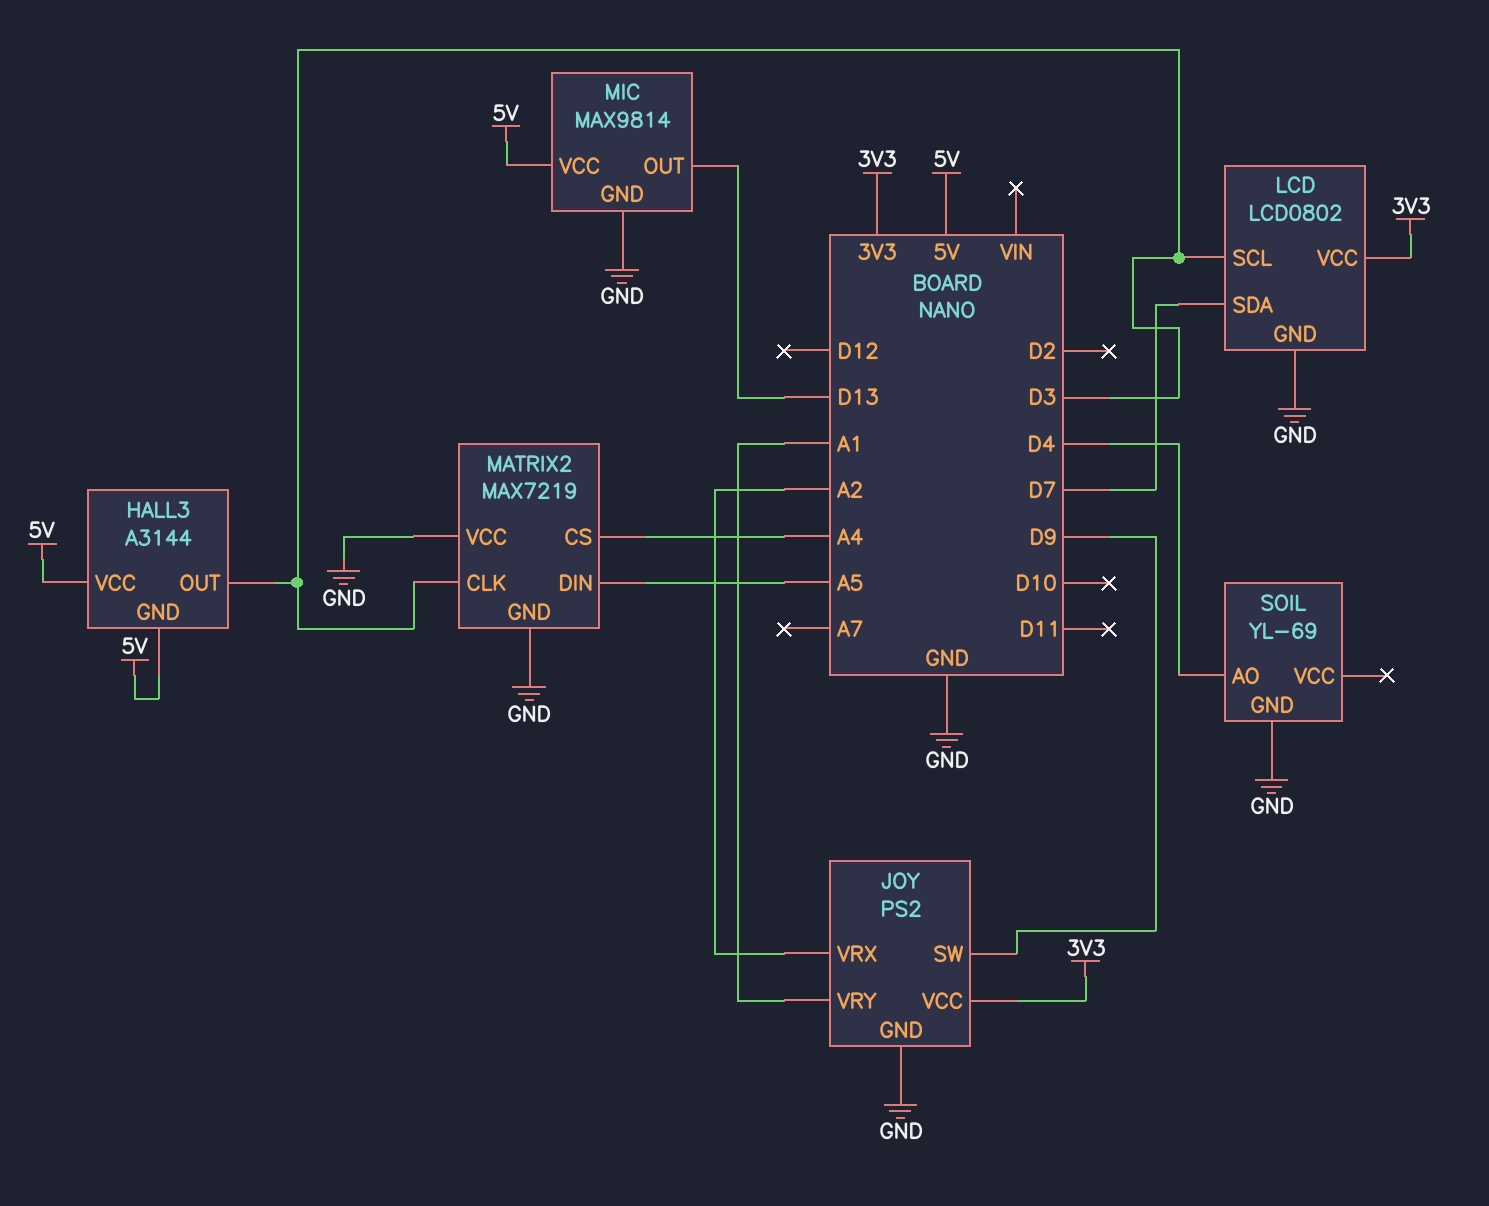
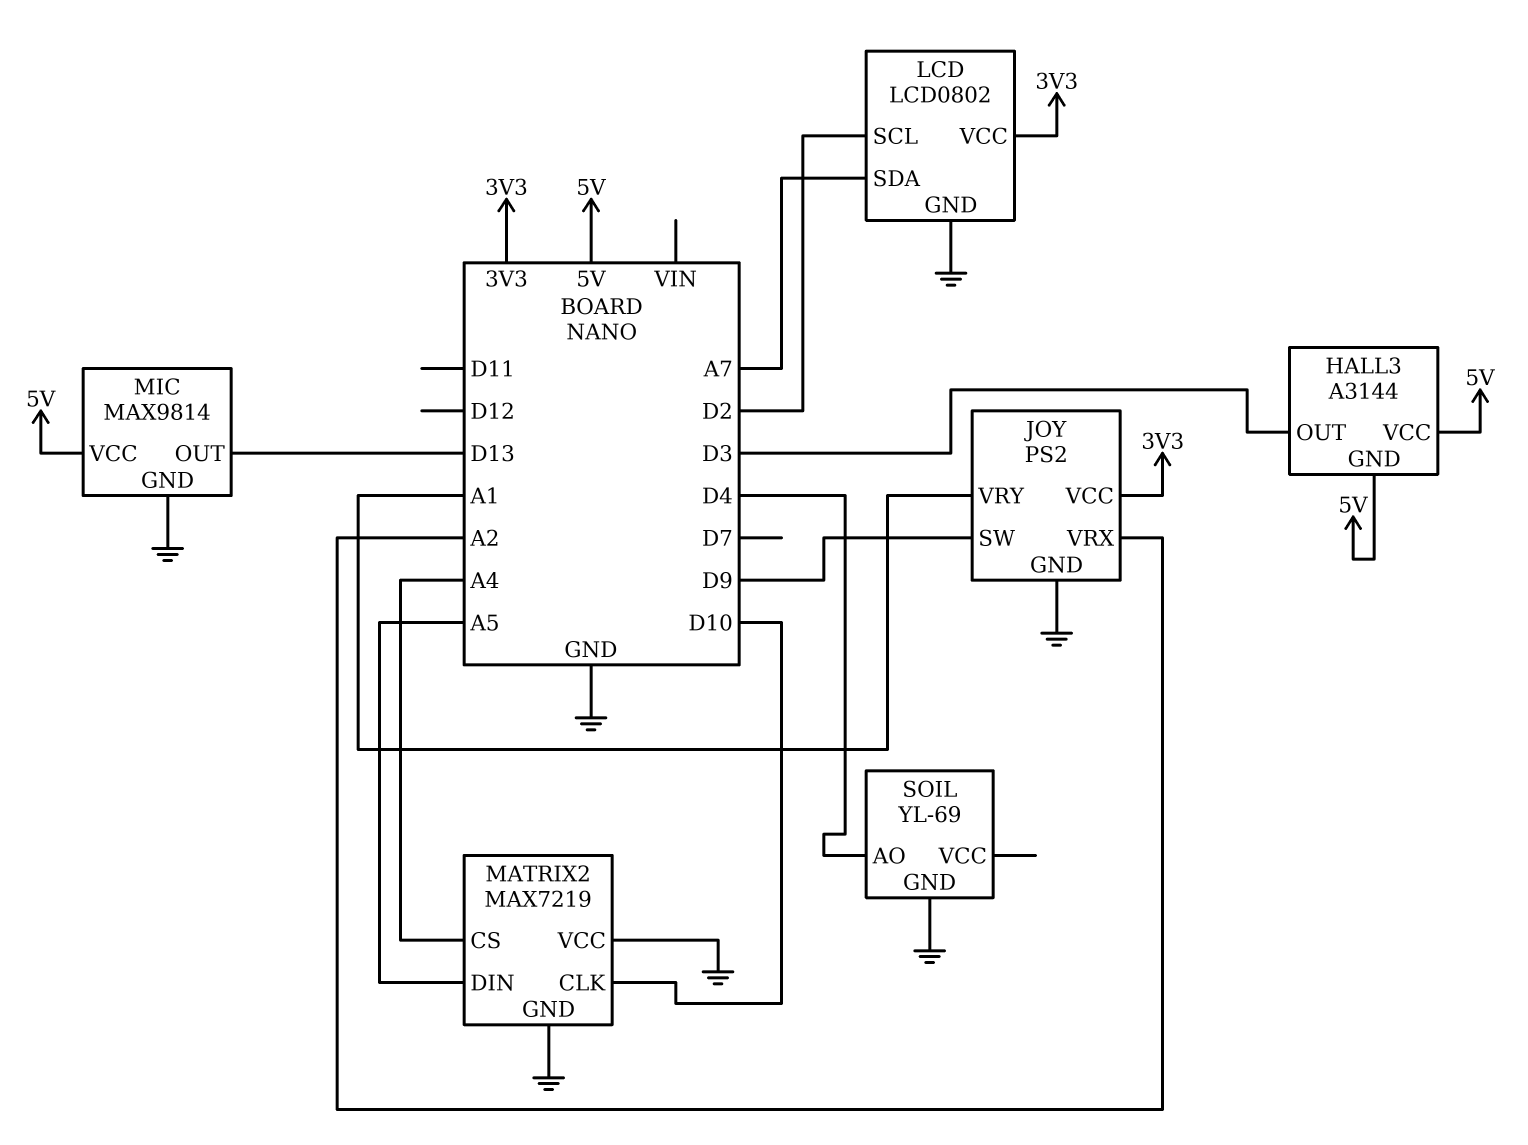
LCD pin SCL: D3 -> D2
LCD pin SDA: D7 -> A7
MATRIX2 pin CLK: D3 -> D10

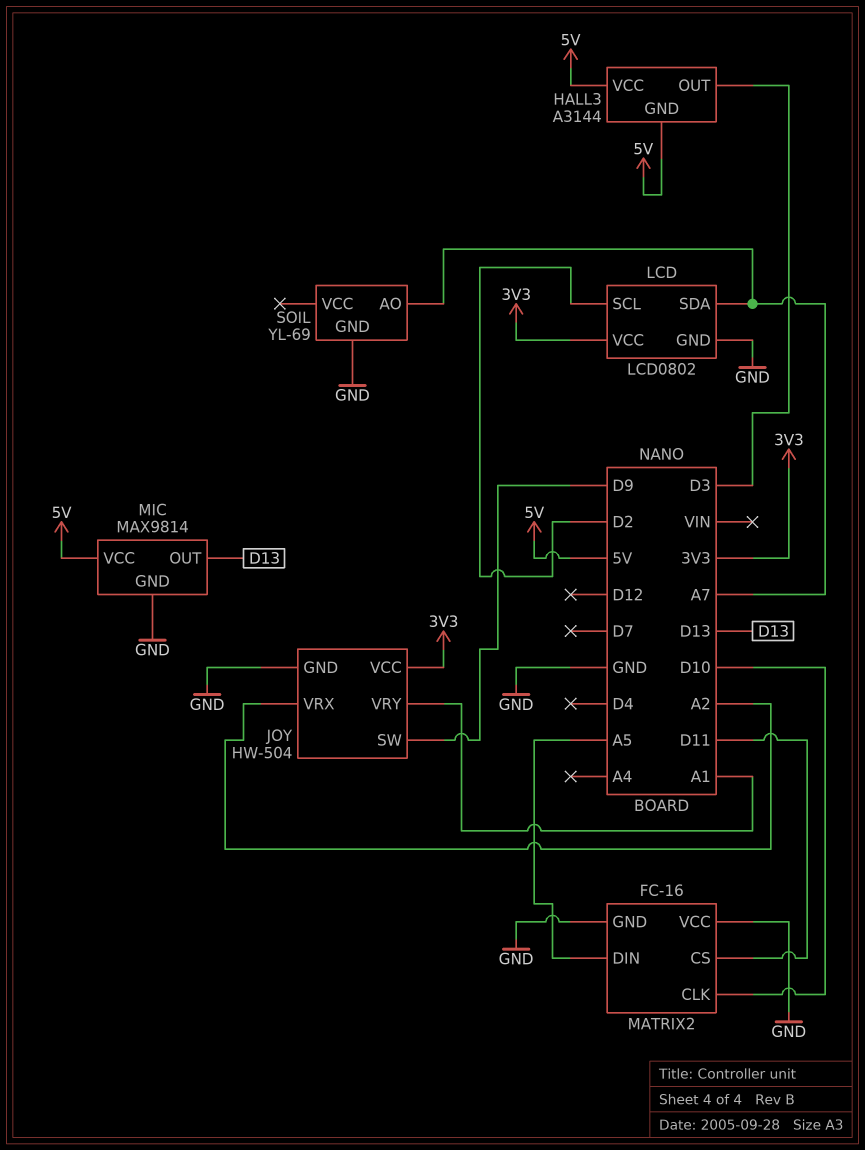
JOY: PS2 -> HW-504
MATRIX2: MAX7219 -> FC-16
MATRIX2 pin CS: A4 -> D11
SOIL pin AO: D4 -> A7

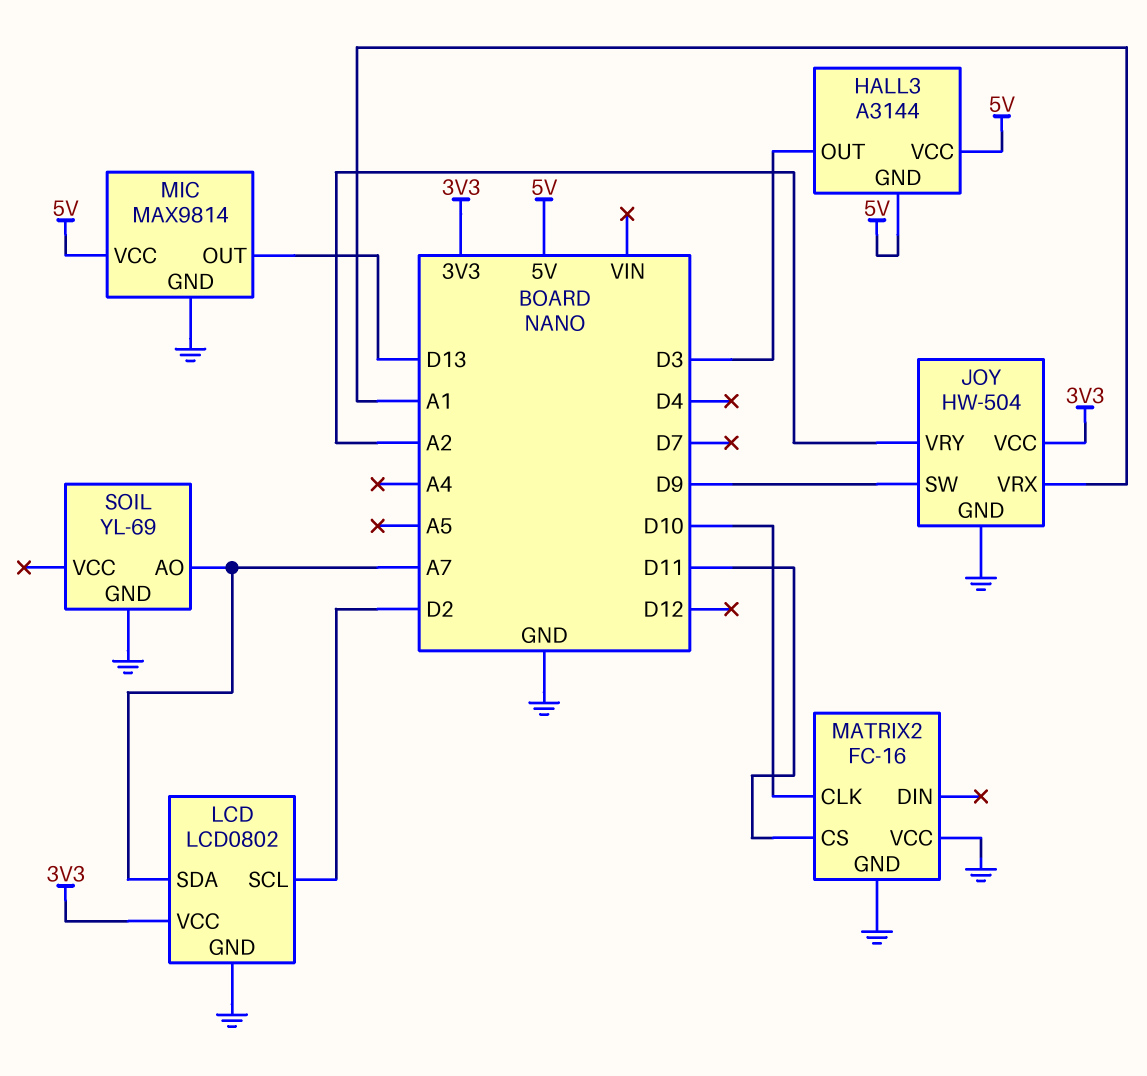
JOY pin VRX: A2 -> A1
JOY pin VRY: A1 -> A2
MATRIX2 pin DIN: A5 -> none

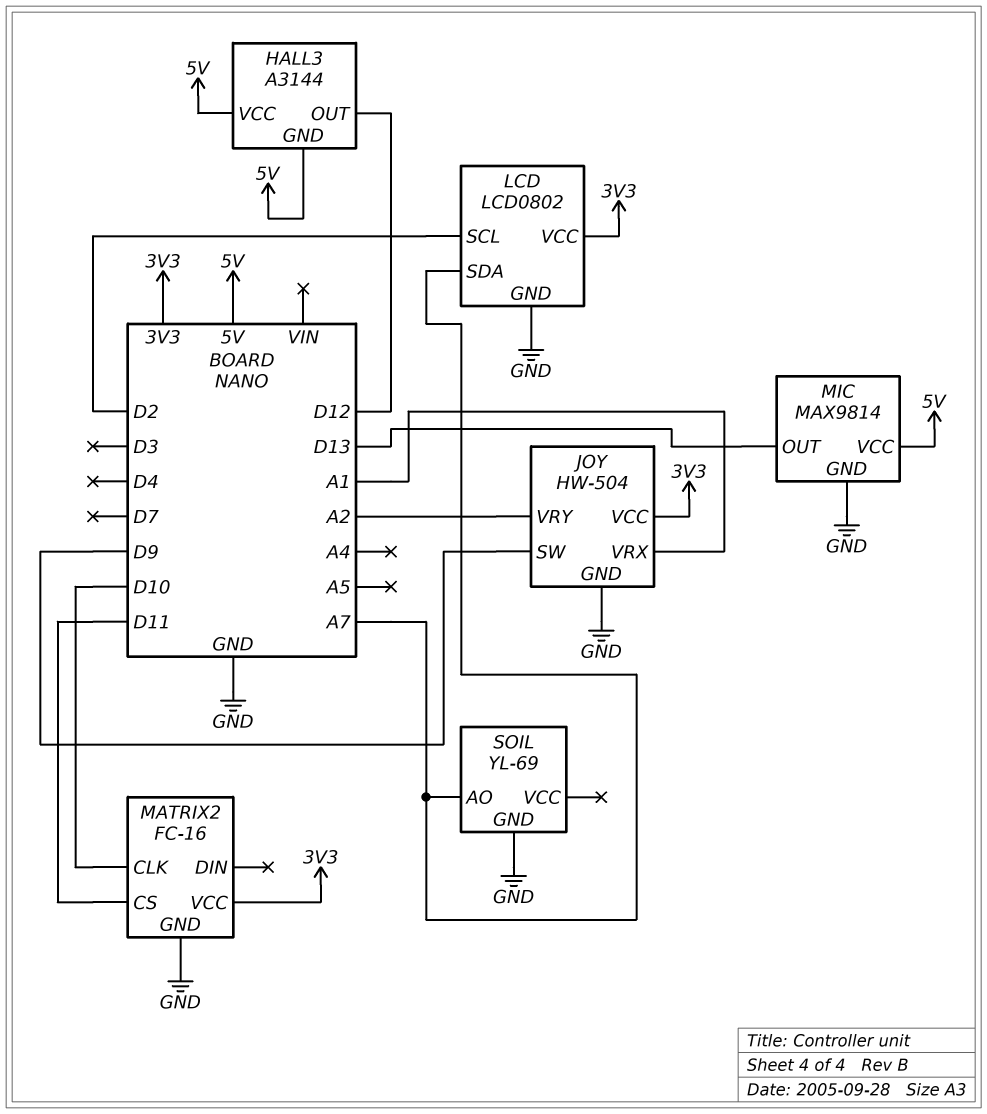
HALL3 pin OUT: D3 -> D12
MATRIX2 pin VCC: GND -> 3V3

